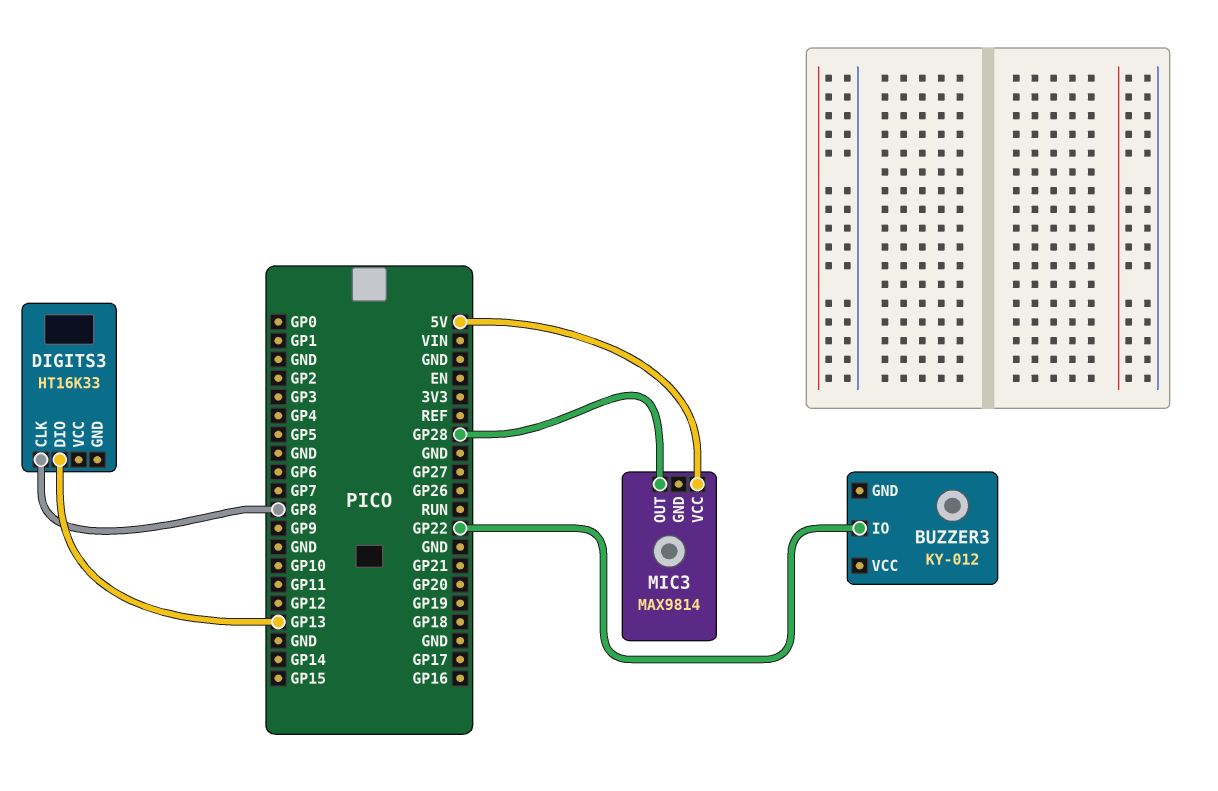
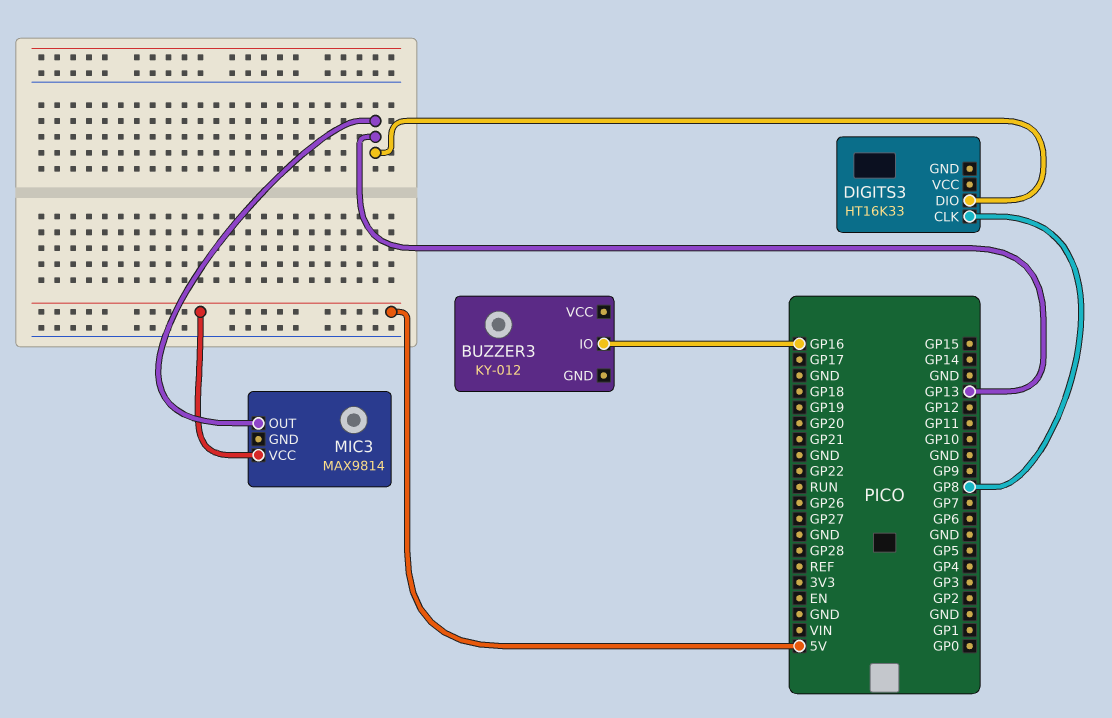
BUZZER3 pin IO: GP22 -> GP16
MIC3 pin OUT: GP28 -> GP13

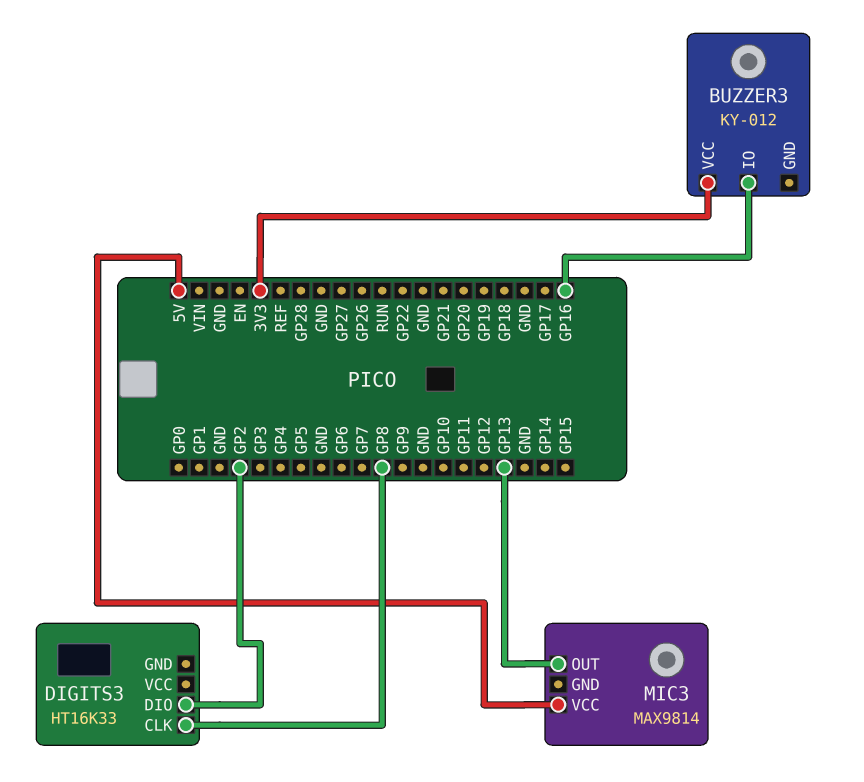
BUZZER3 pin VCC: none -> 3V3
DIGITS3 pin DIO: GP13 -> GP2

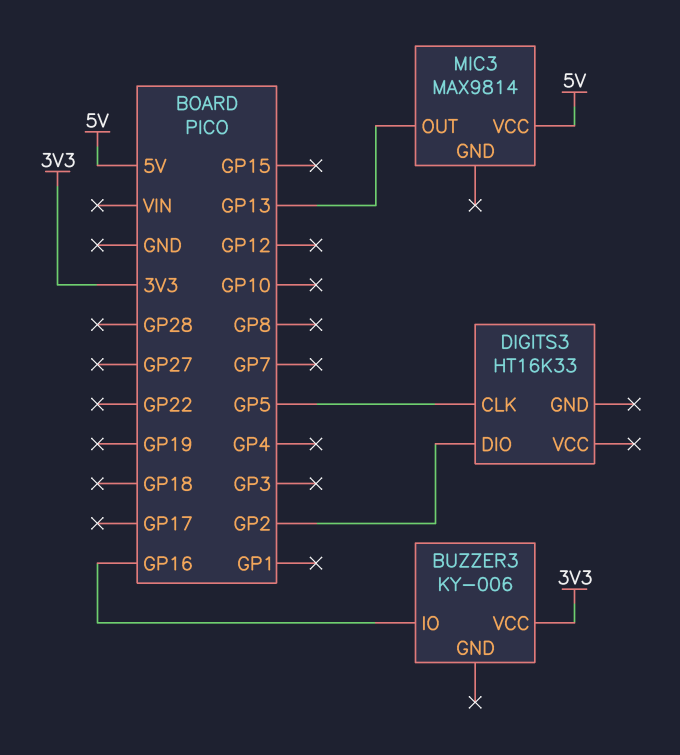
BUZZER3: KY-012 -> KY-006
DIGITS3 pin CLK: GP8 -> GP5

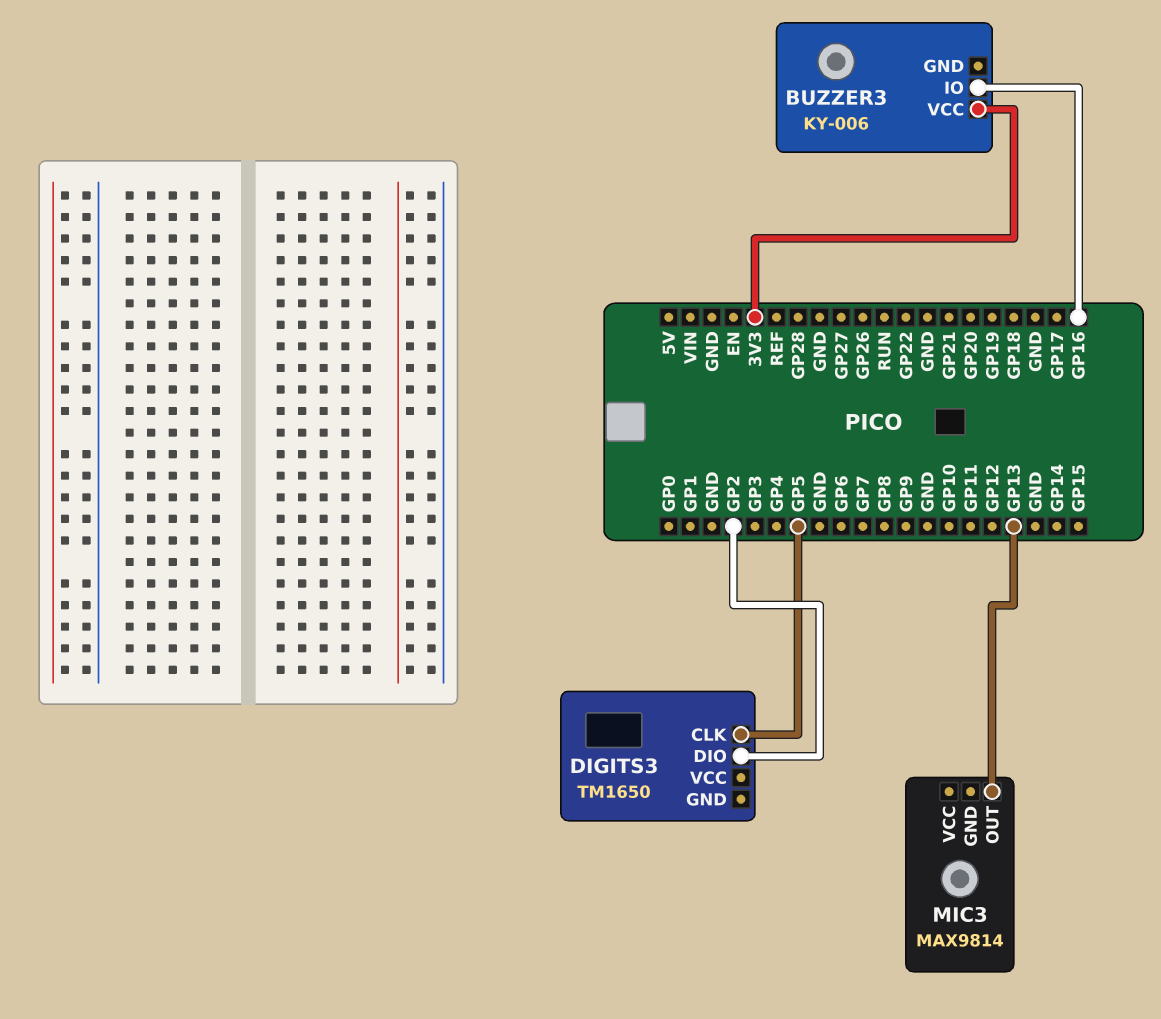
DIGITS3: HT16K33 -> TM1650
MIC3 pin VCC: 5V -> none

